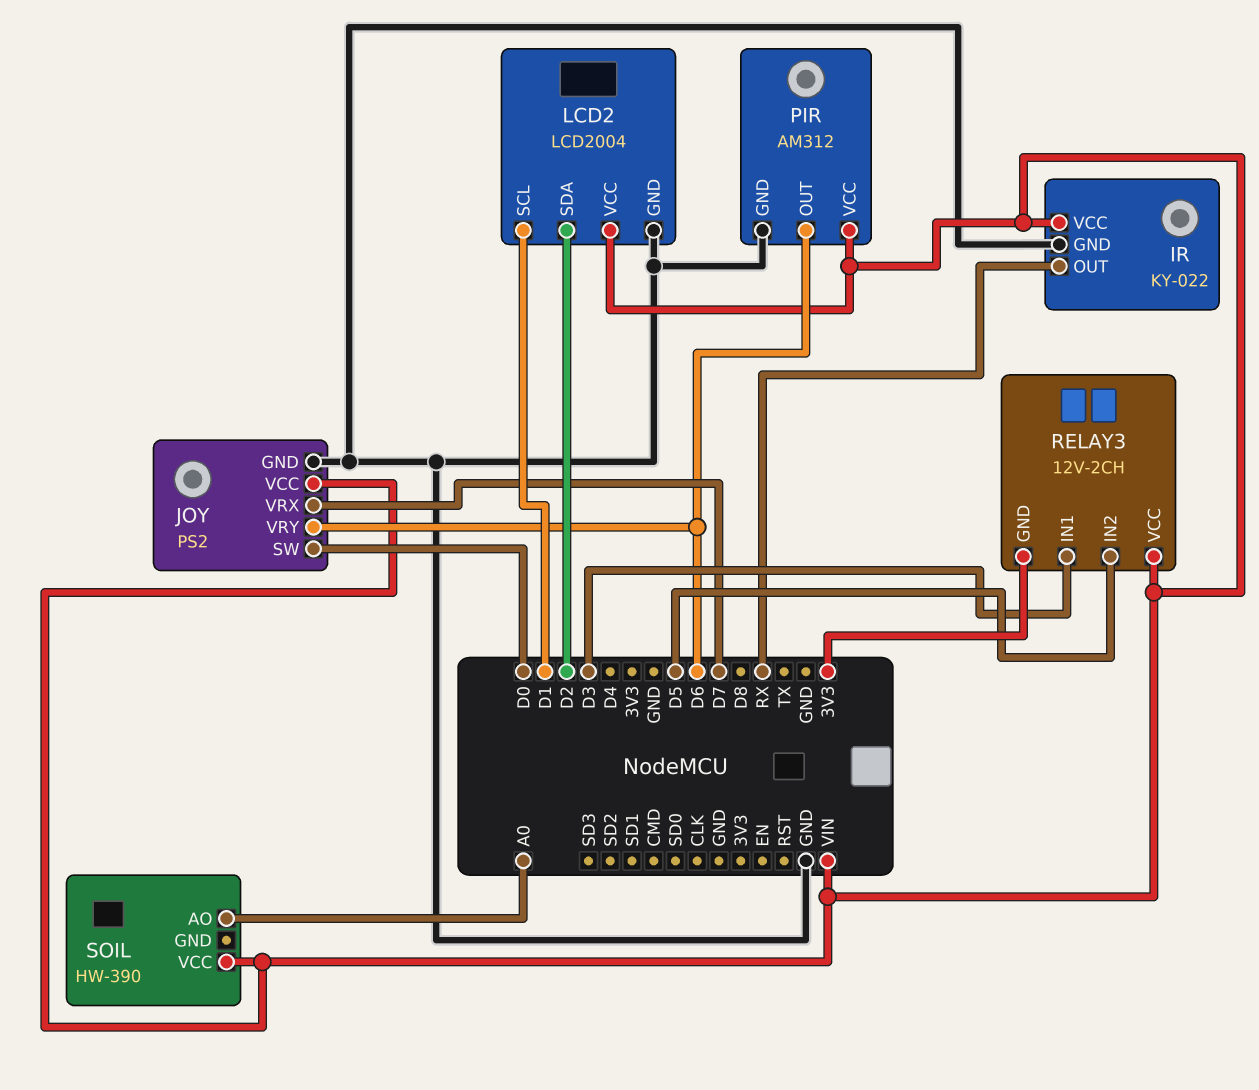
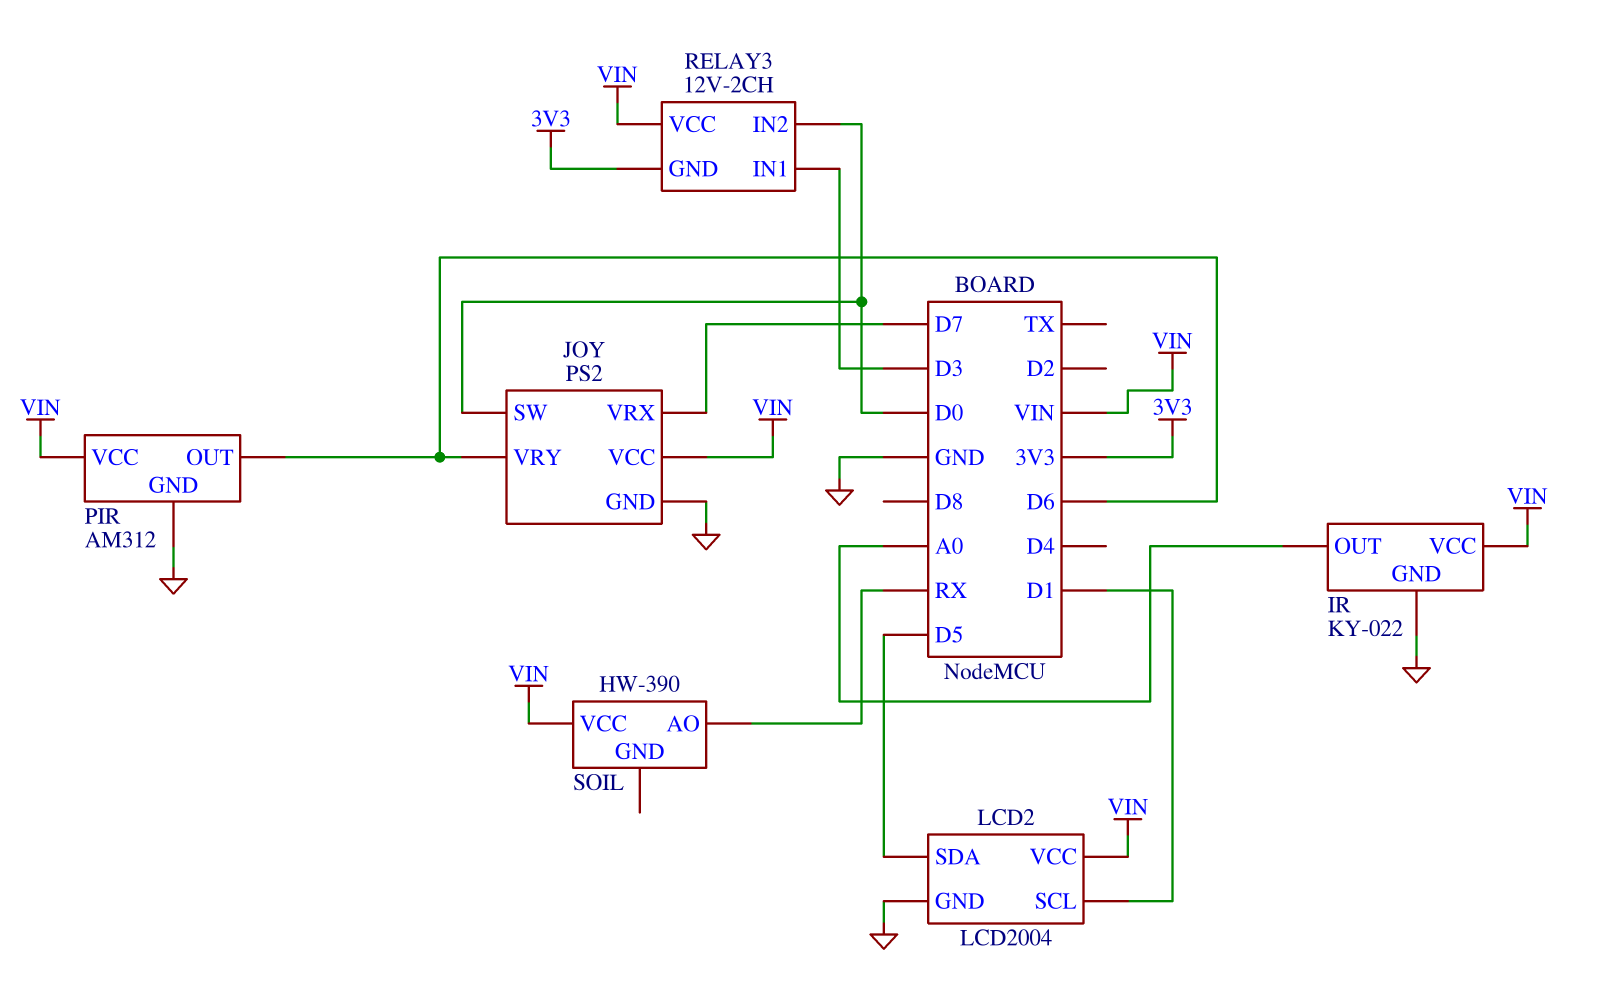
IR pin OUT: RX -> A0
LCD2 pin SDA: D2 -> D5
RELAY3 pin IN2: D5 -> D0
SOIL pin AO: A0 -> RX

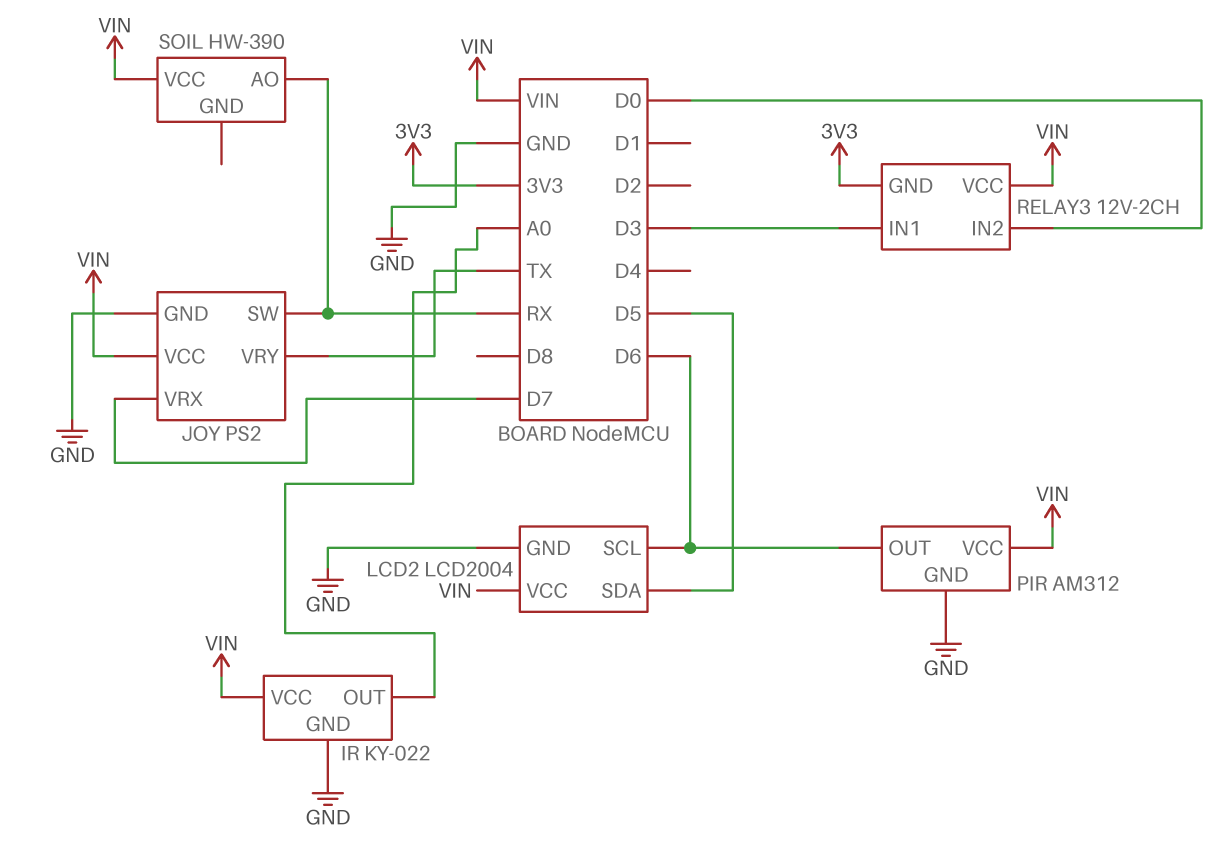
JOY pin SW: D0 -> RX
JOY pin VRY: D6 -> TX
LCD2 pin SCL: D1 -> D6

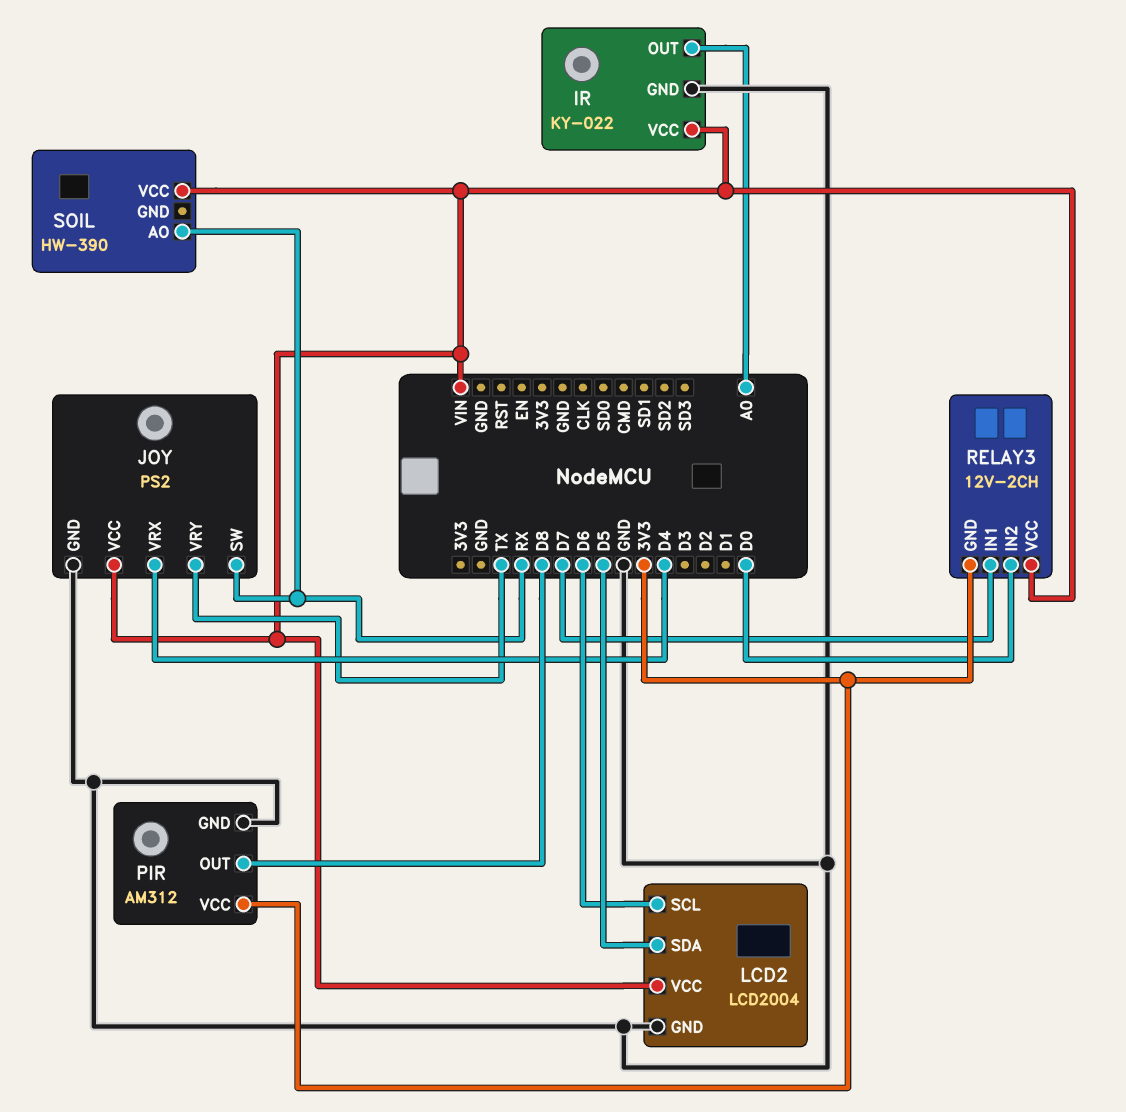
JOY pin VRX: D7 -> D4
PIR pin OUT: D6 -> D8
PIR pin VCC: VIN -> 3V3
RELAY3 pin IN1: D3 -> D7

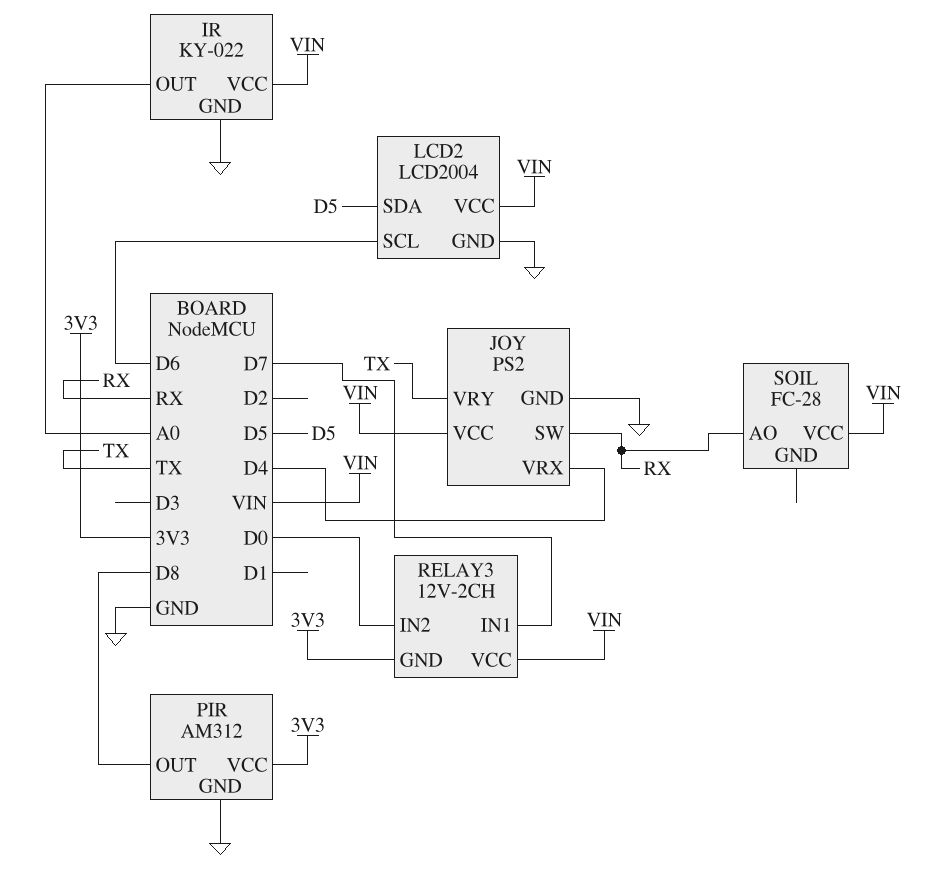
SOIL: HW-390 -> FC-28

